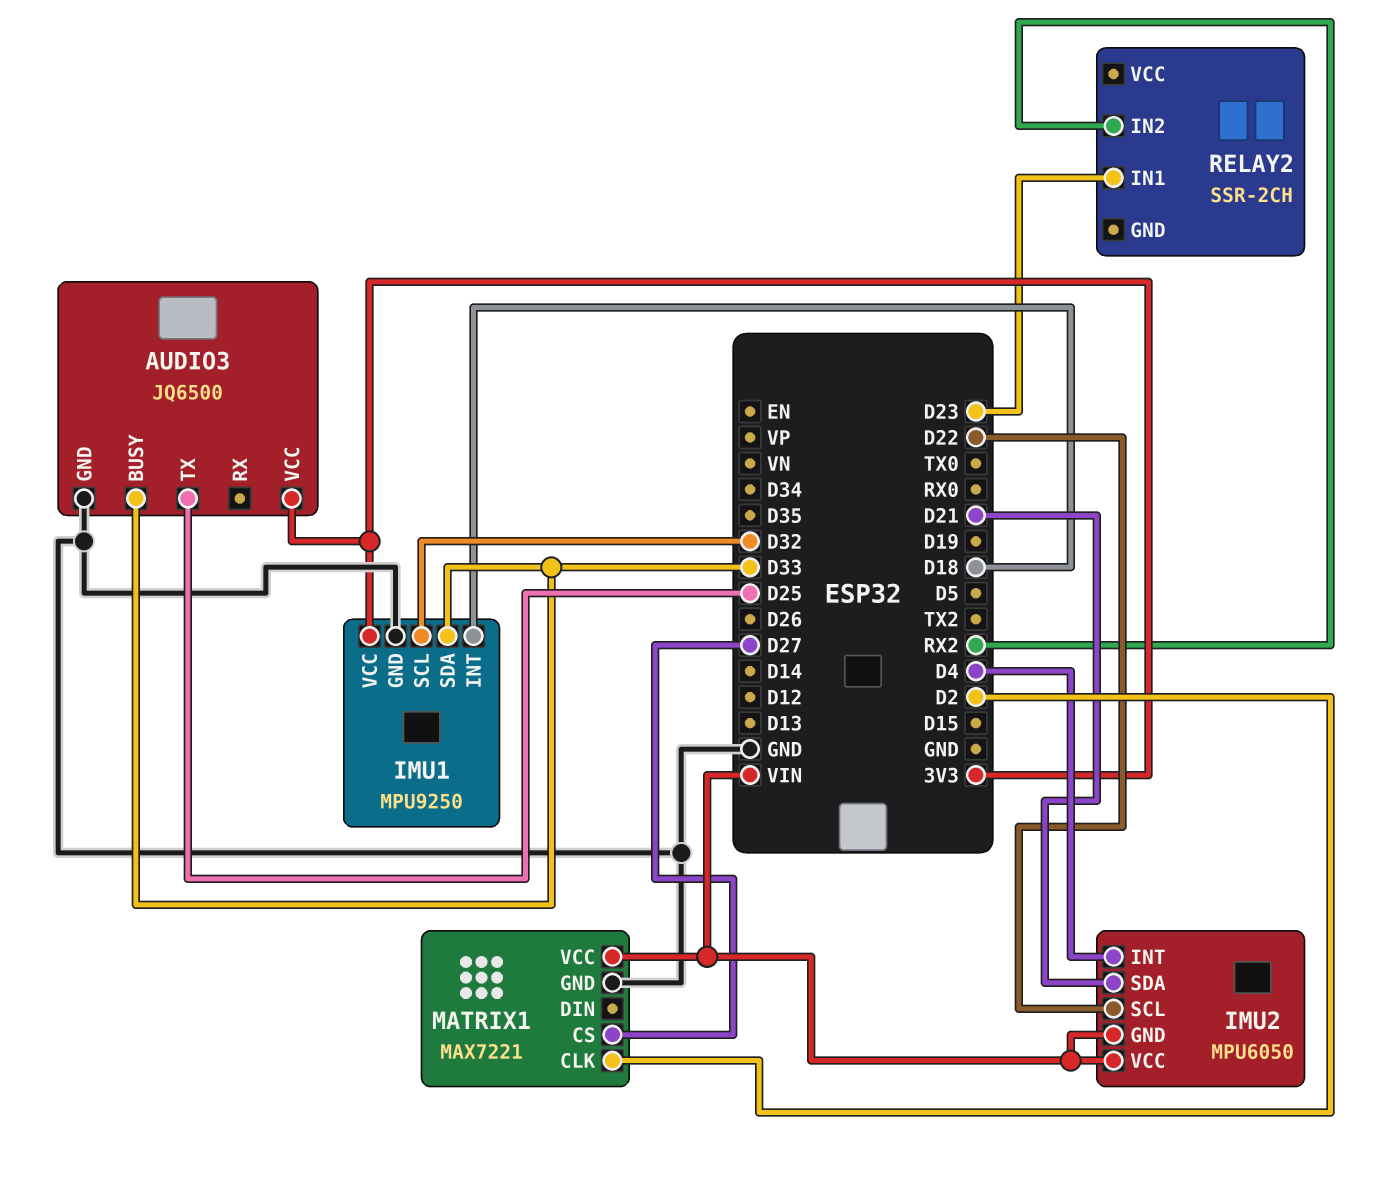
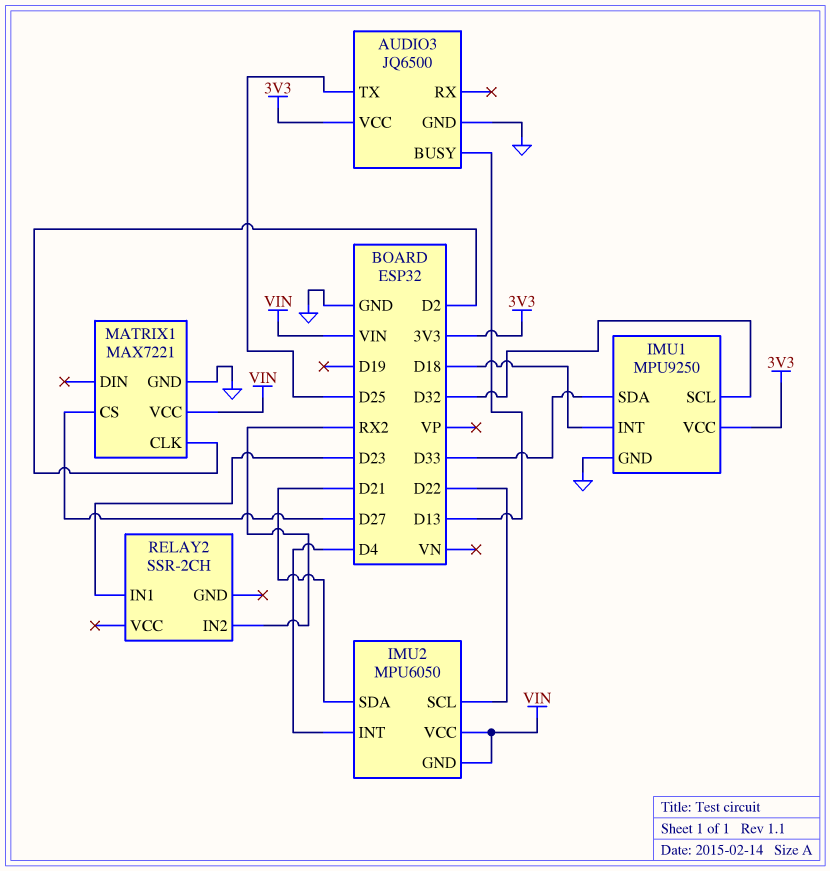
AUDIO3 pin BUSY: D33 -> D13

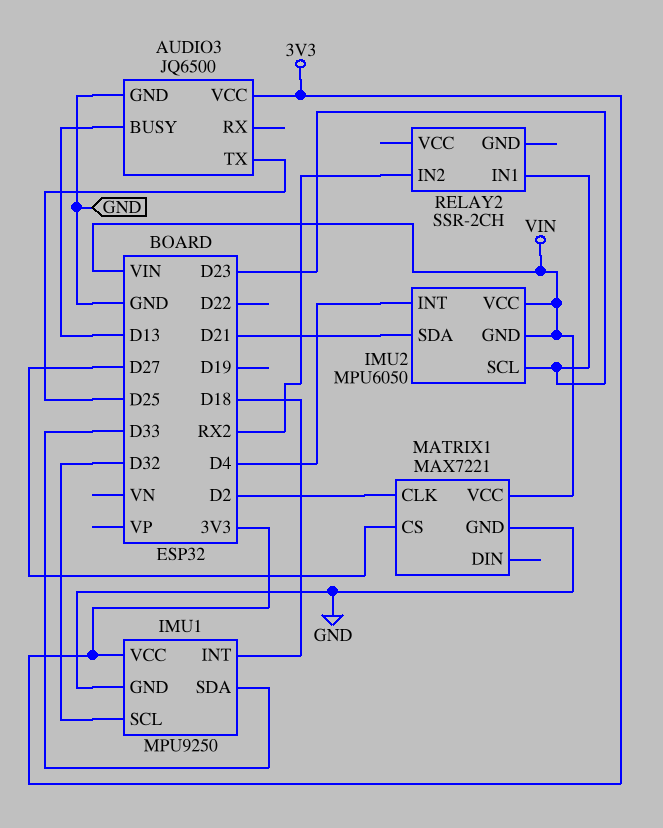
IMU2 pin SCL: D22 -> D23

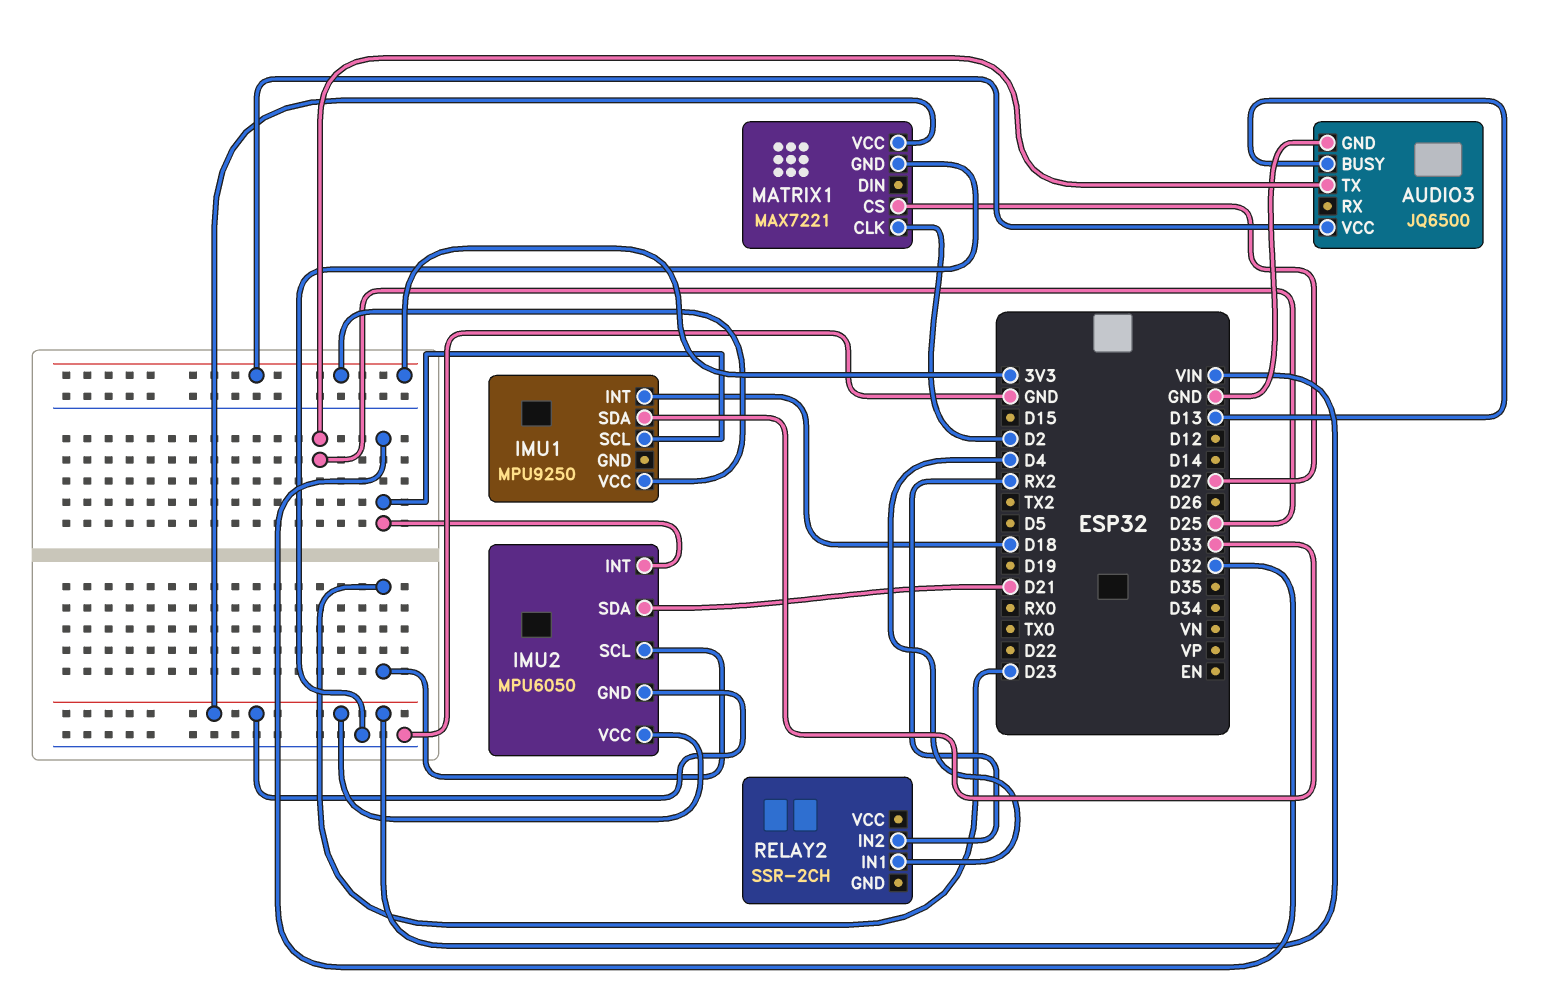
IMU1 pin GND: GND -> none
IMU2 pin INT: D4 -> D32
RELAY2 pin IN1: D23 -> D4

